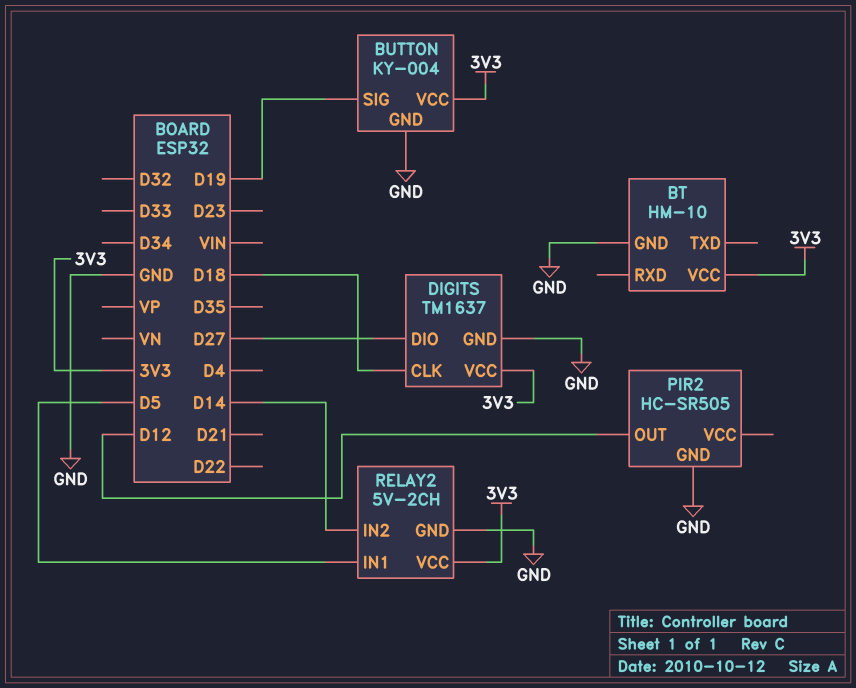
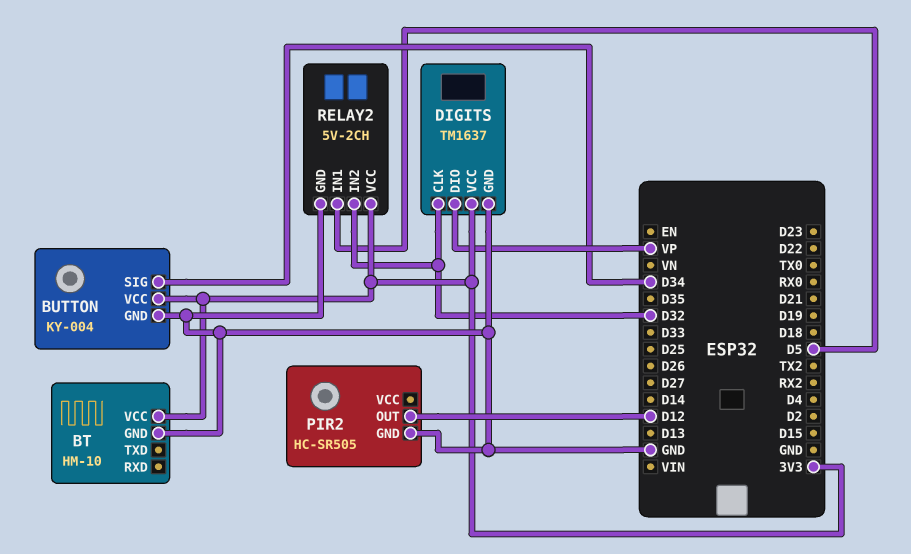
BUTTON pin SIG: D19 -> D34
DIGITS pin CLK: D18 -> D32
DIGITS pin DIO: D27 -> VP
RELAY2 pin IN2: D14 -> D32

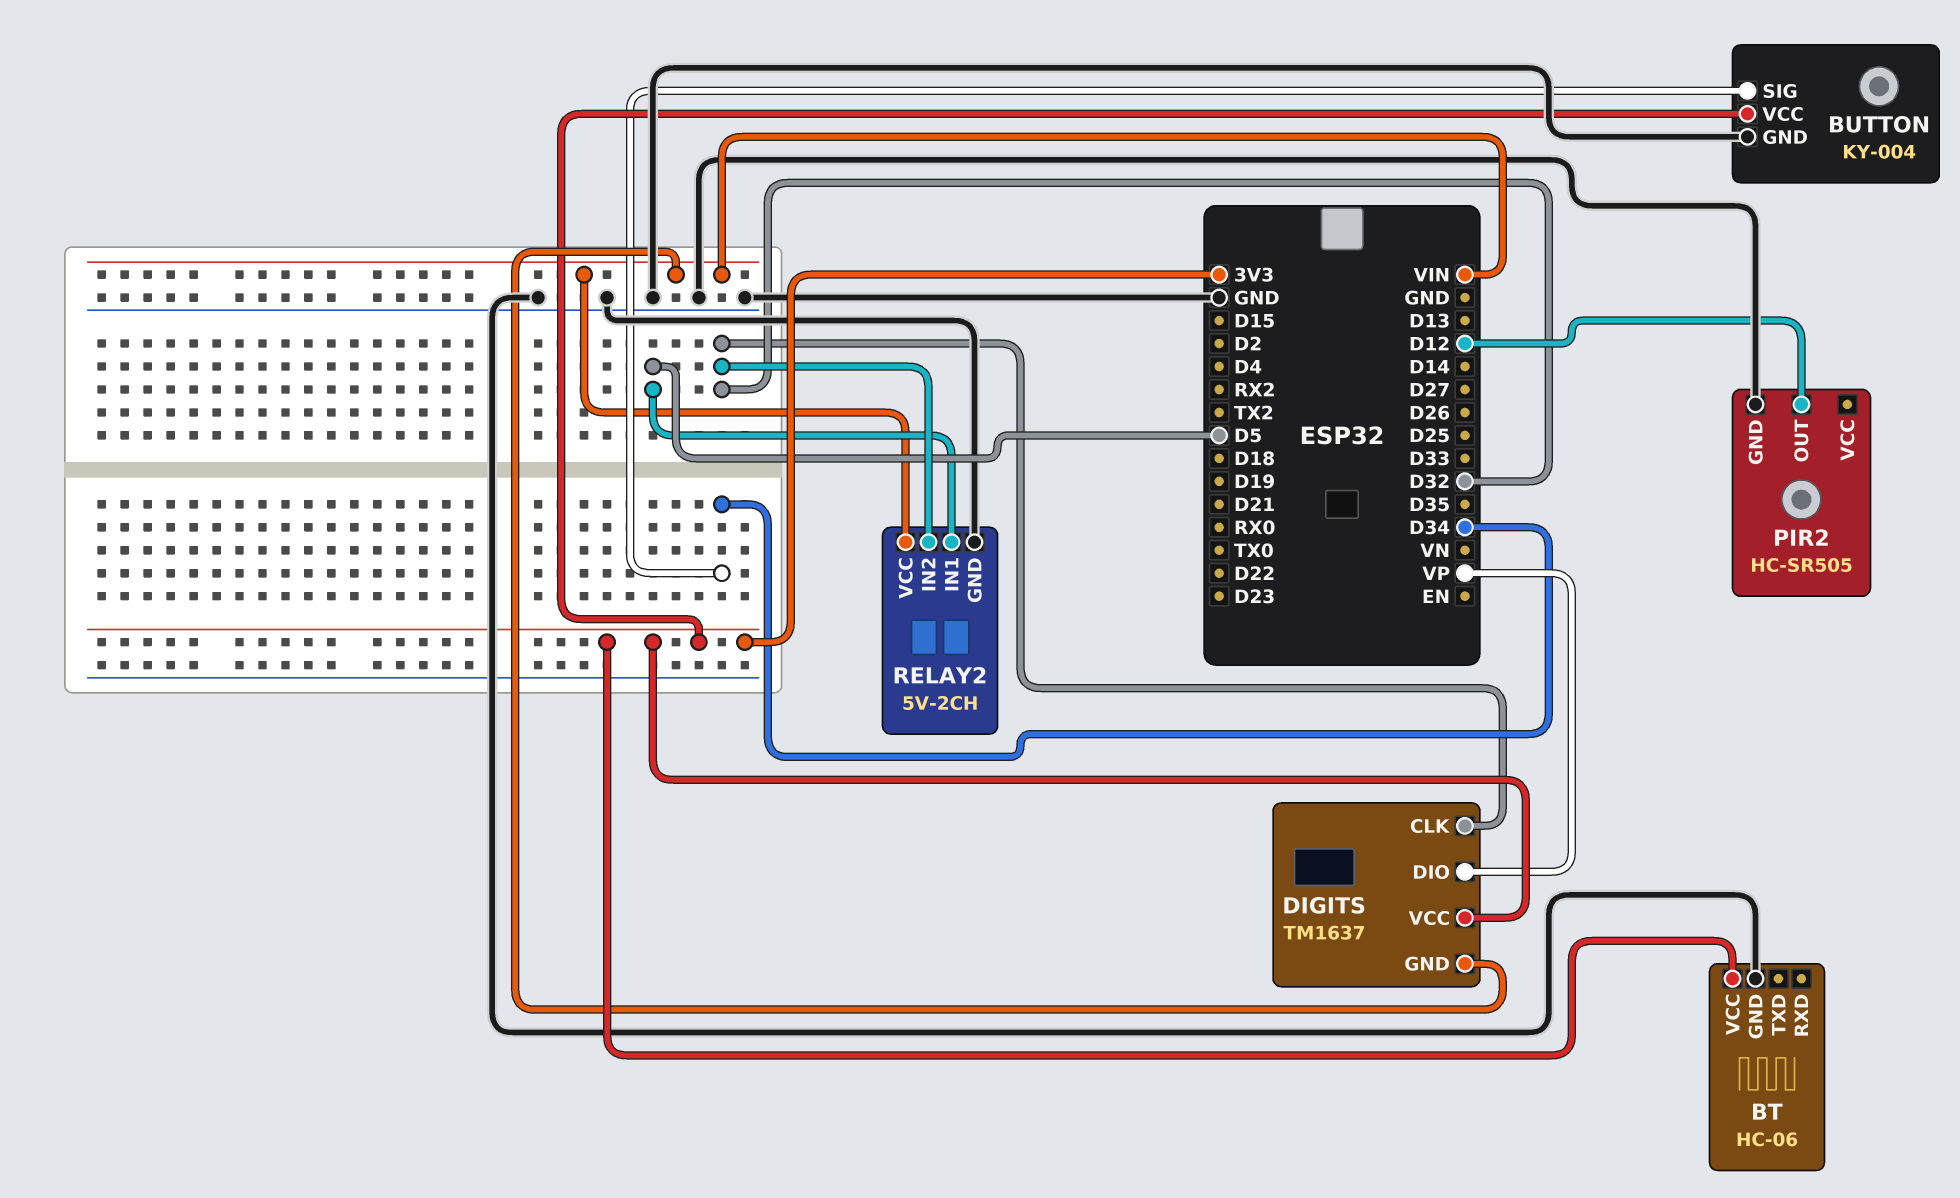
BT: HM-10 -> HC-06
DIGITS pin GND: GND -> VIN
RELAY2 pin VCC: 3V3 -> VIN

